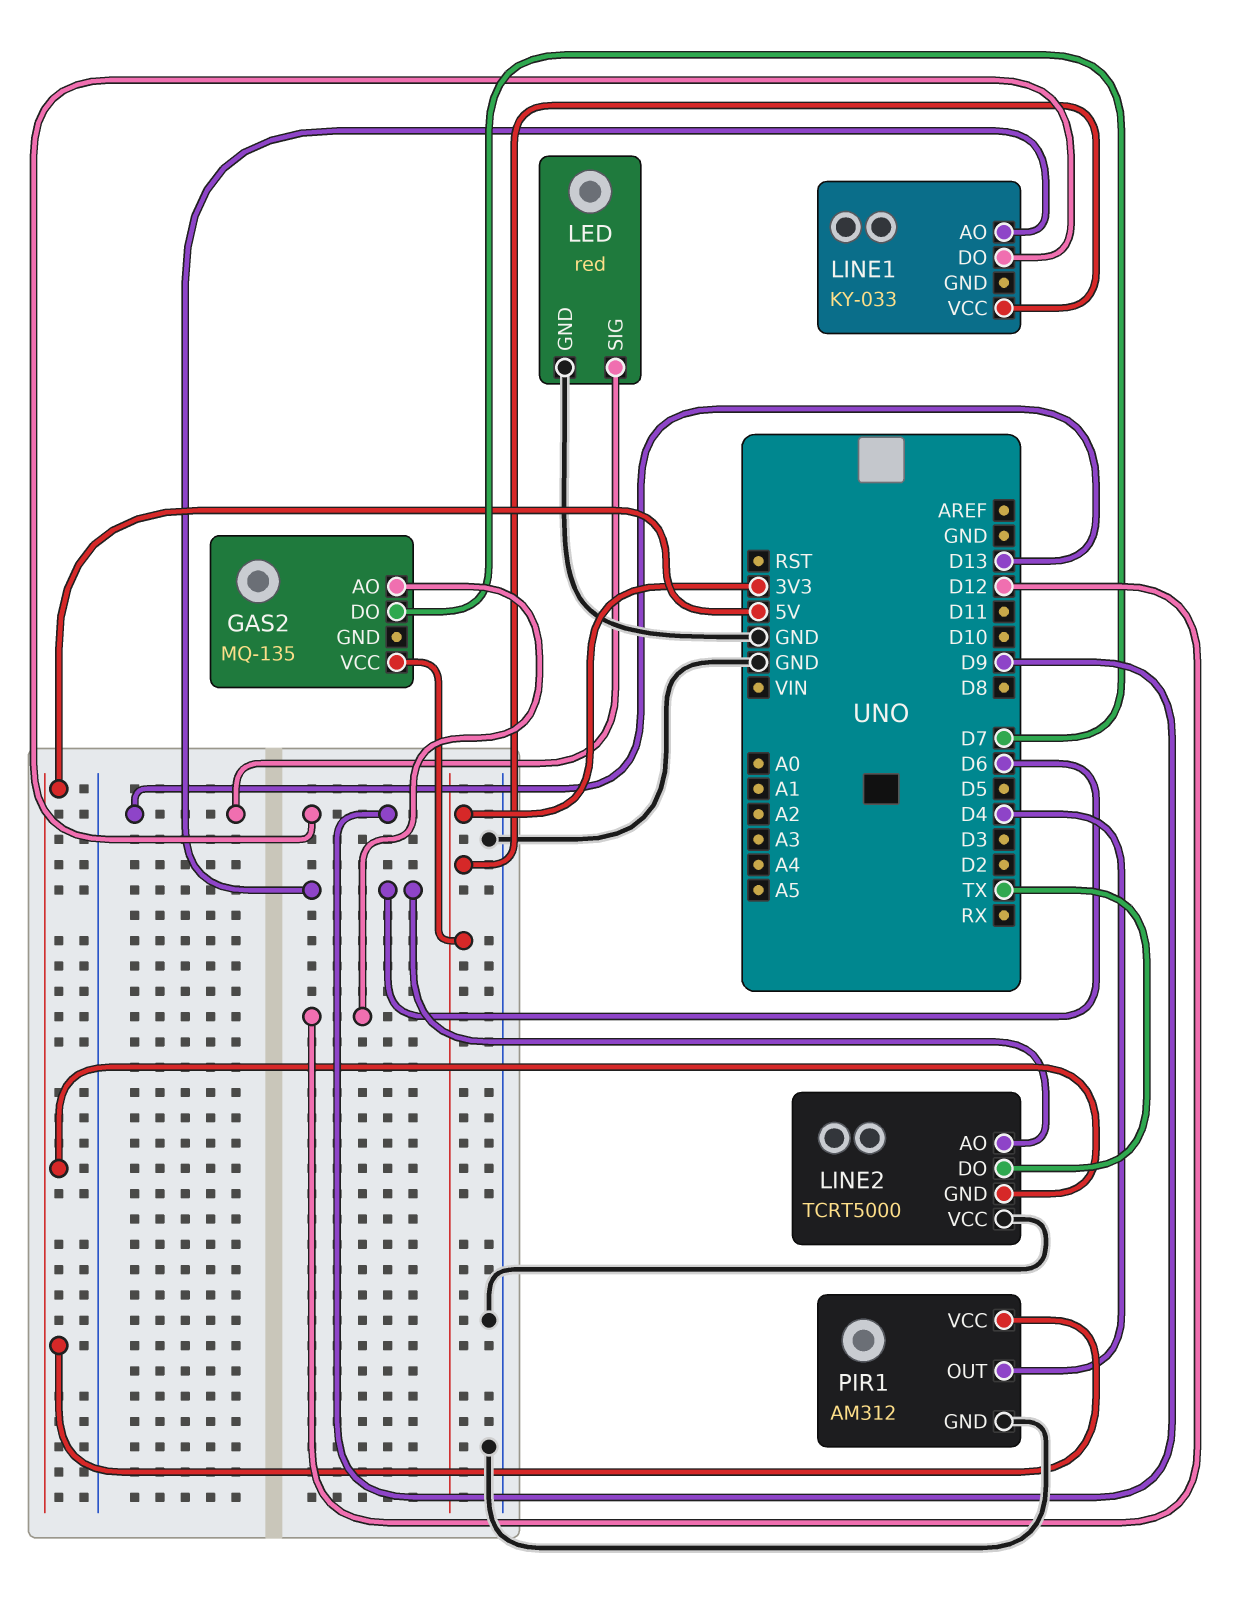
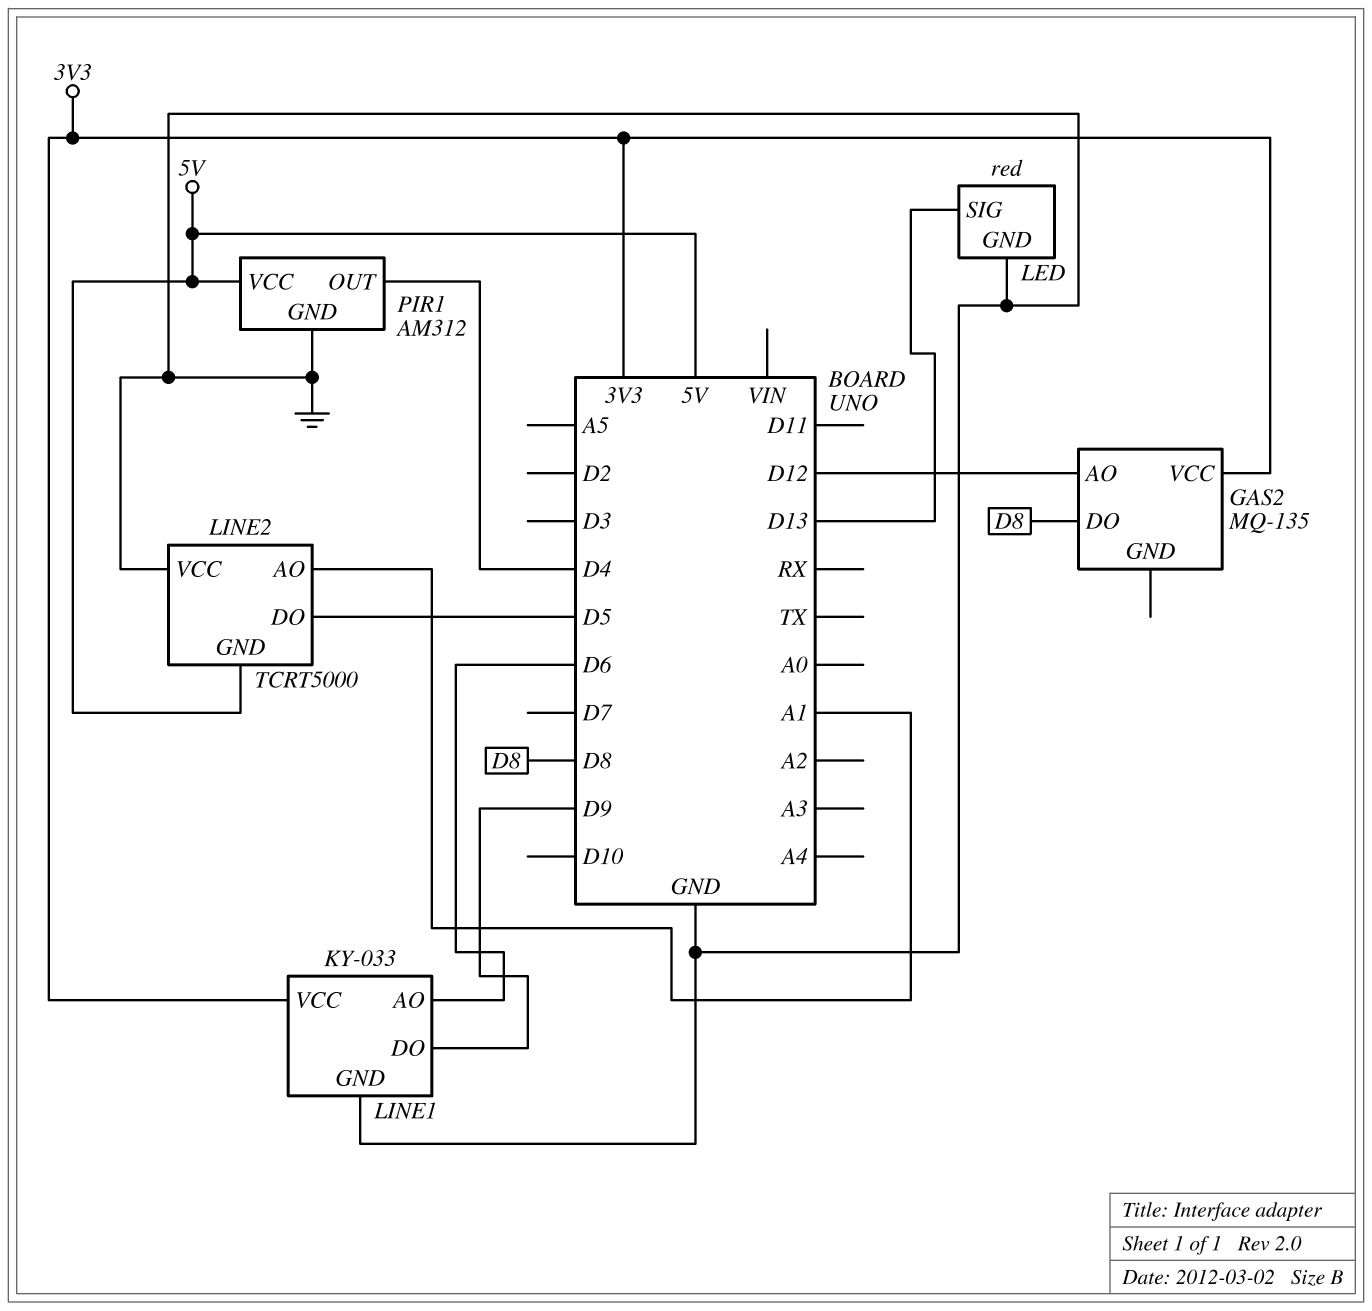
GAS2 pin DO: D7 -> D8
LINE1 pin GND: none -> GND
LINE2 pin AO: D6 -> A1
LINE2 pin DO: TX -> D5

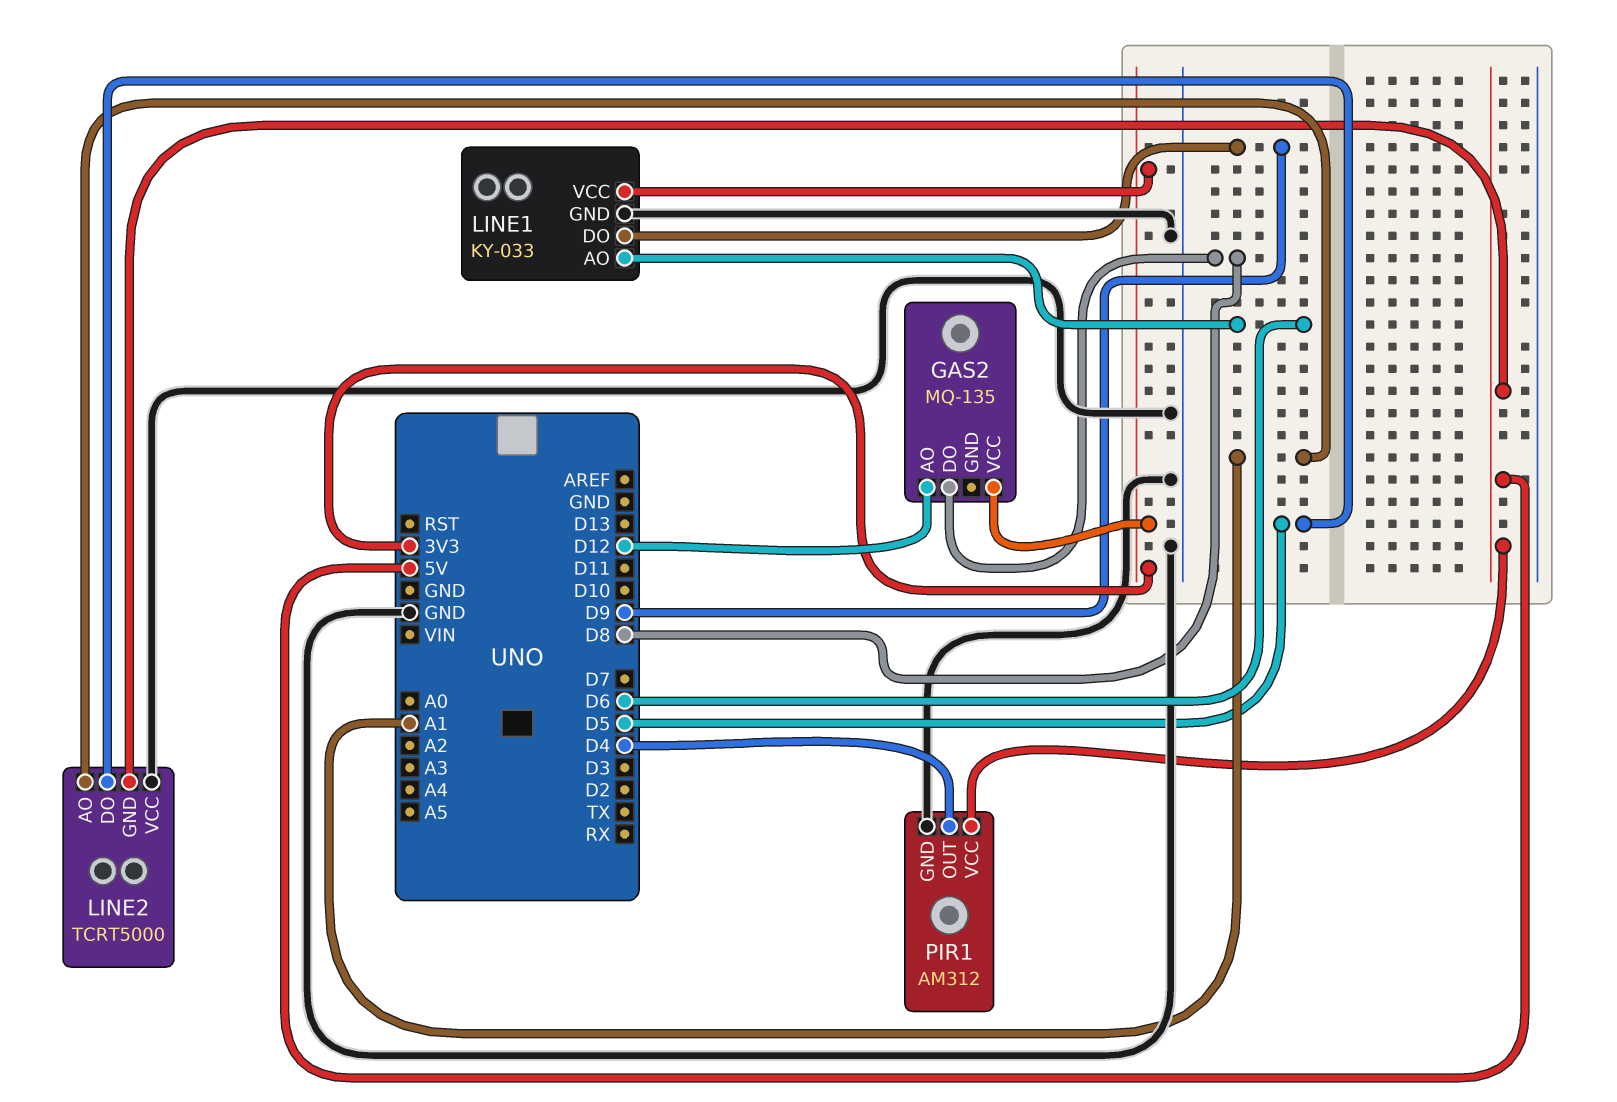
LED: red -> none
LED pin GND: GND -> none
LED pin SIG: D13 -> none

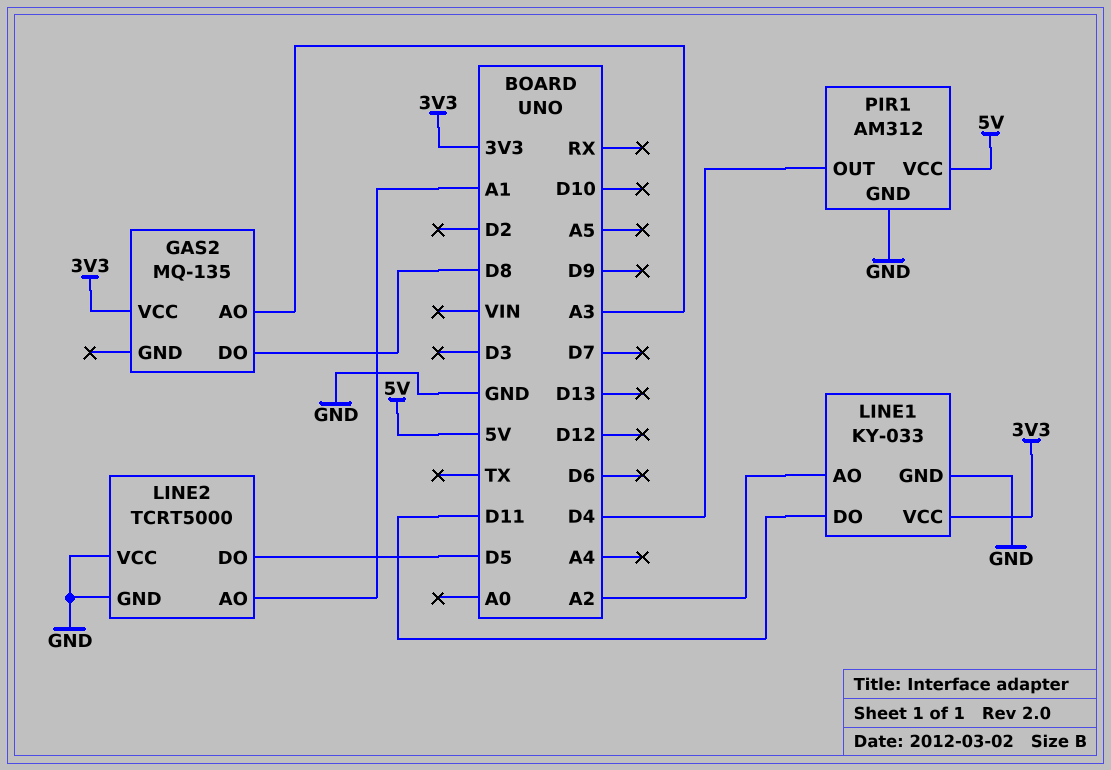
GAS2 pin AO: D12 -> A3
LINE1 pin AO: D6 -> A2
LINE1 pin DO: D9 -> D11
LINE2 pin GND: 5V -> GND

